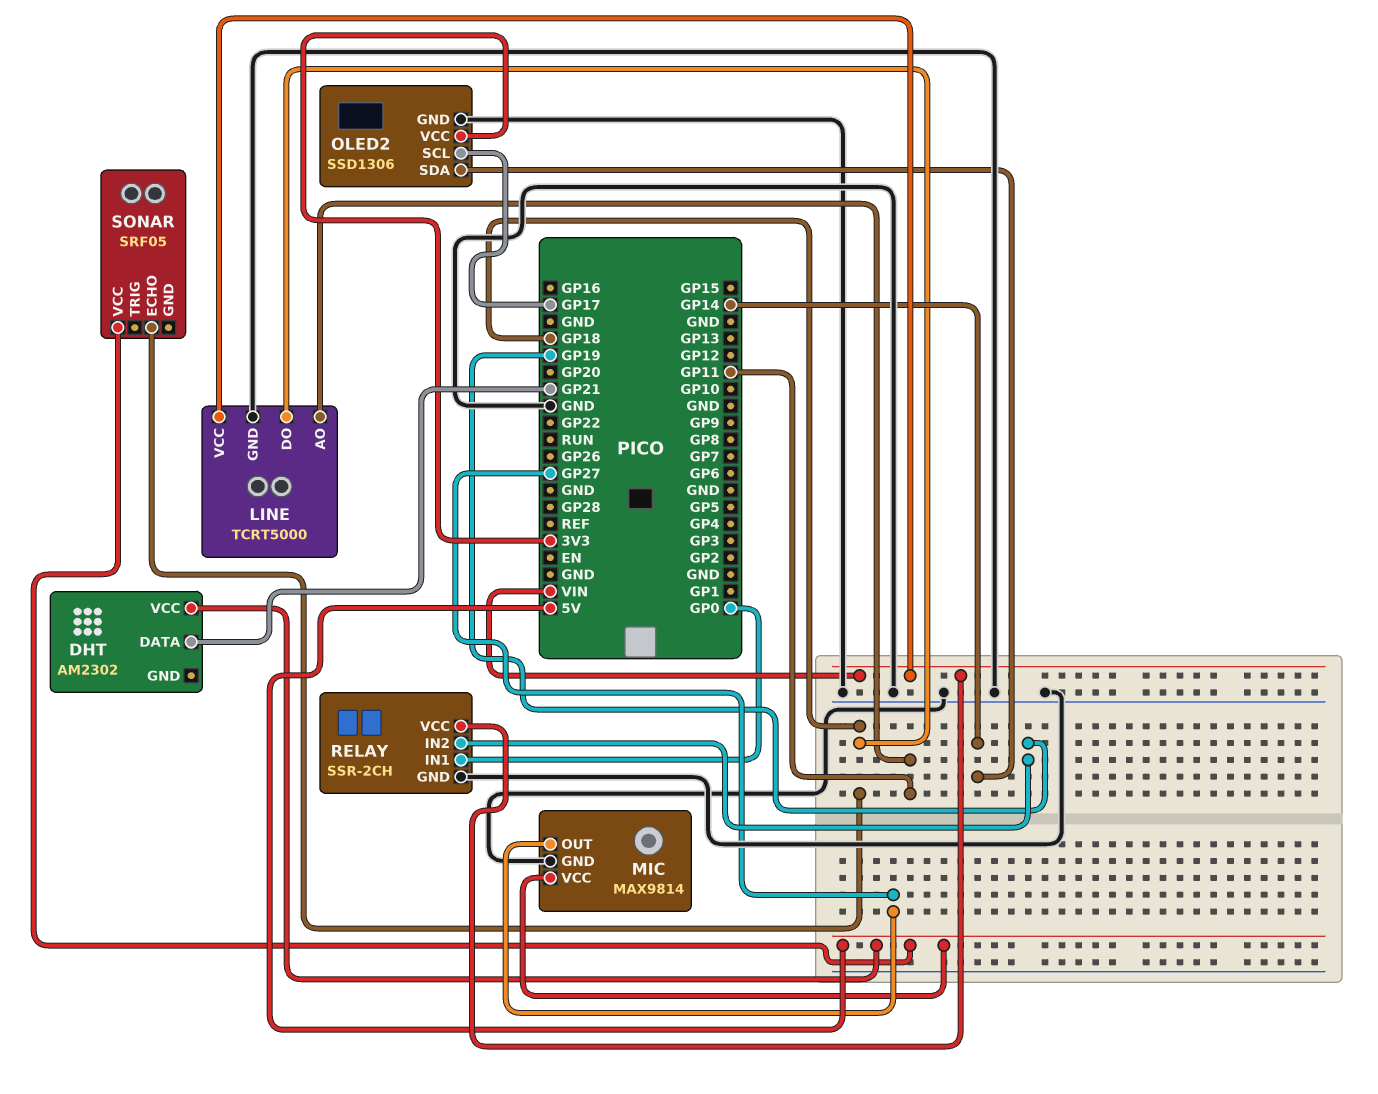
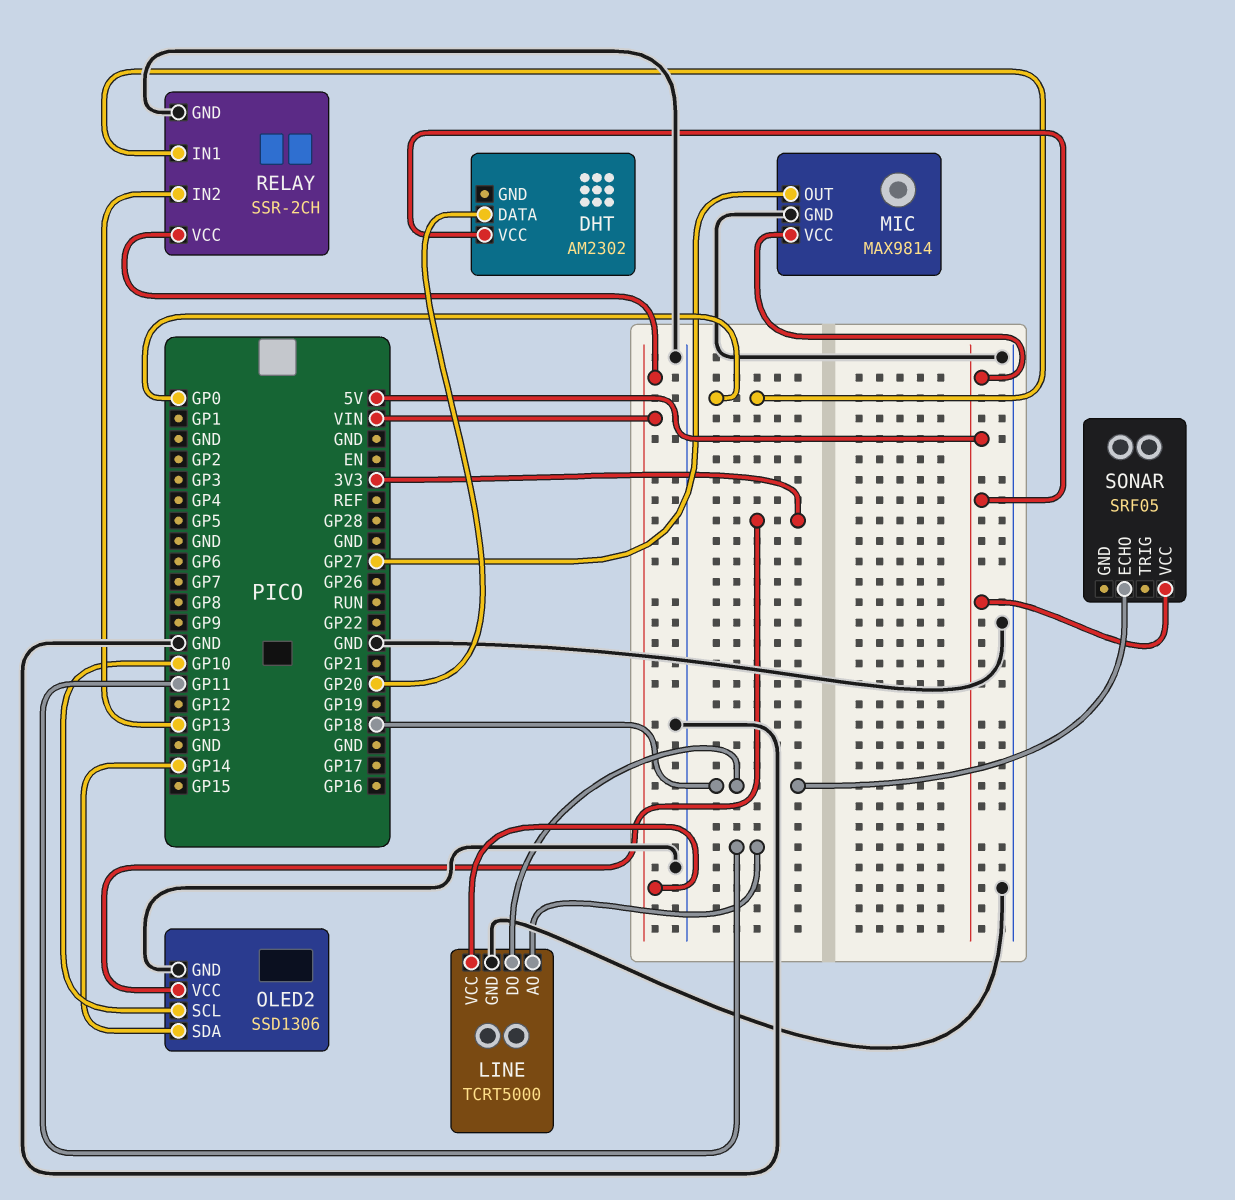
DHT pin DATA: GP21 -> GP20
OLED2 pin SCL: GP17 -> GP10
RELAY pin IN2: GP19 -> GP13

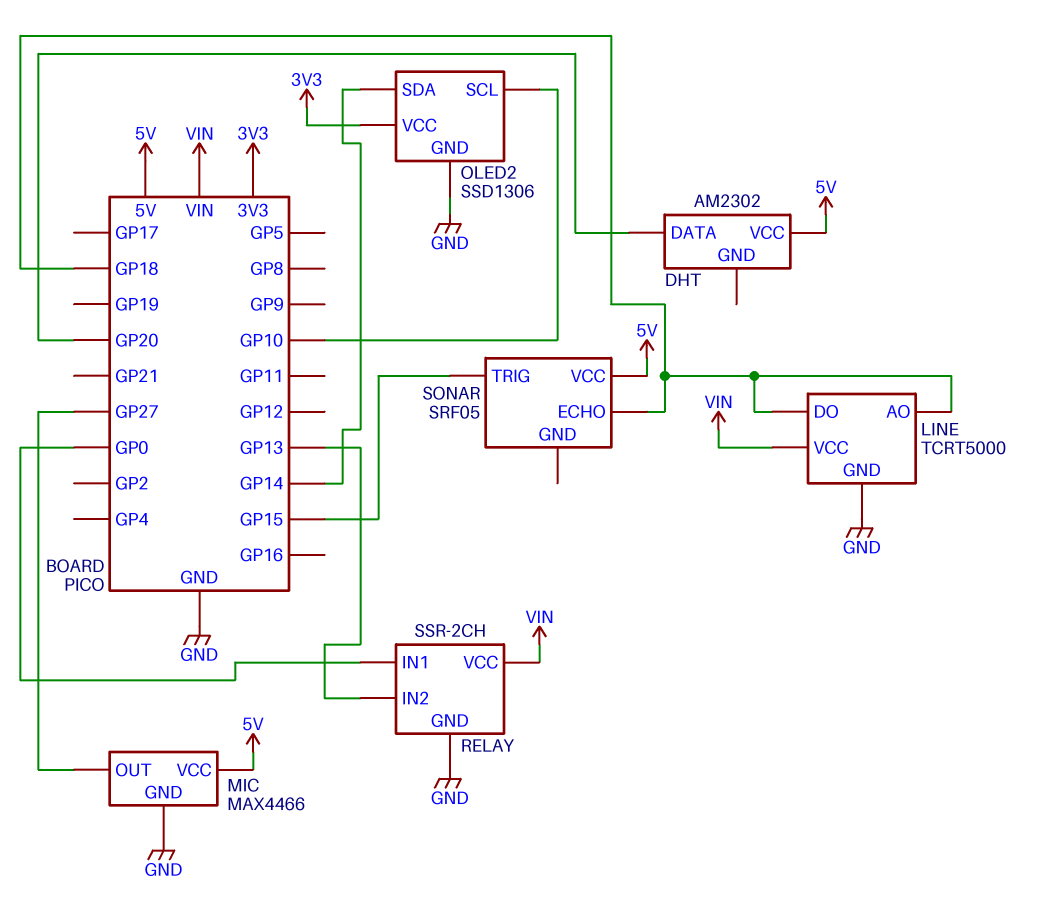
LINE pin AO: GP11 -> GP18
MIC: MAX9814 -> MAX4466
SONAR pin TRIG: none -> GP15

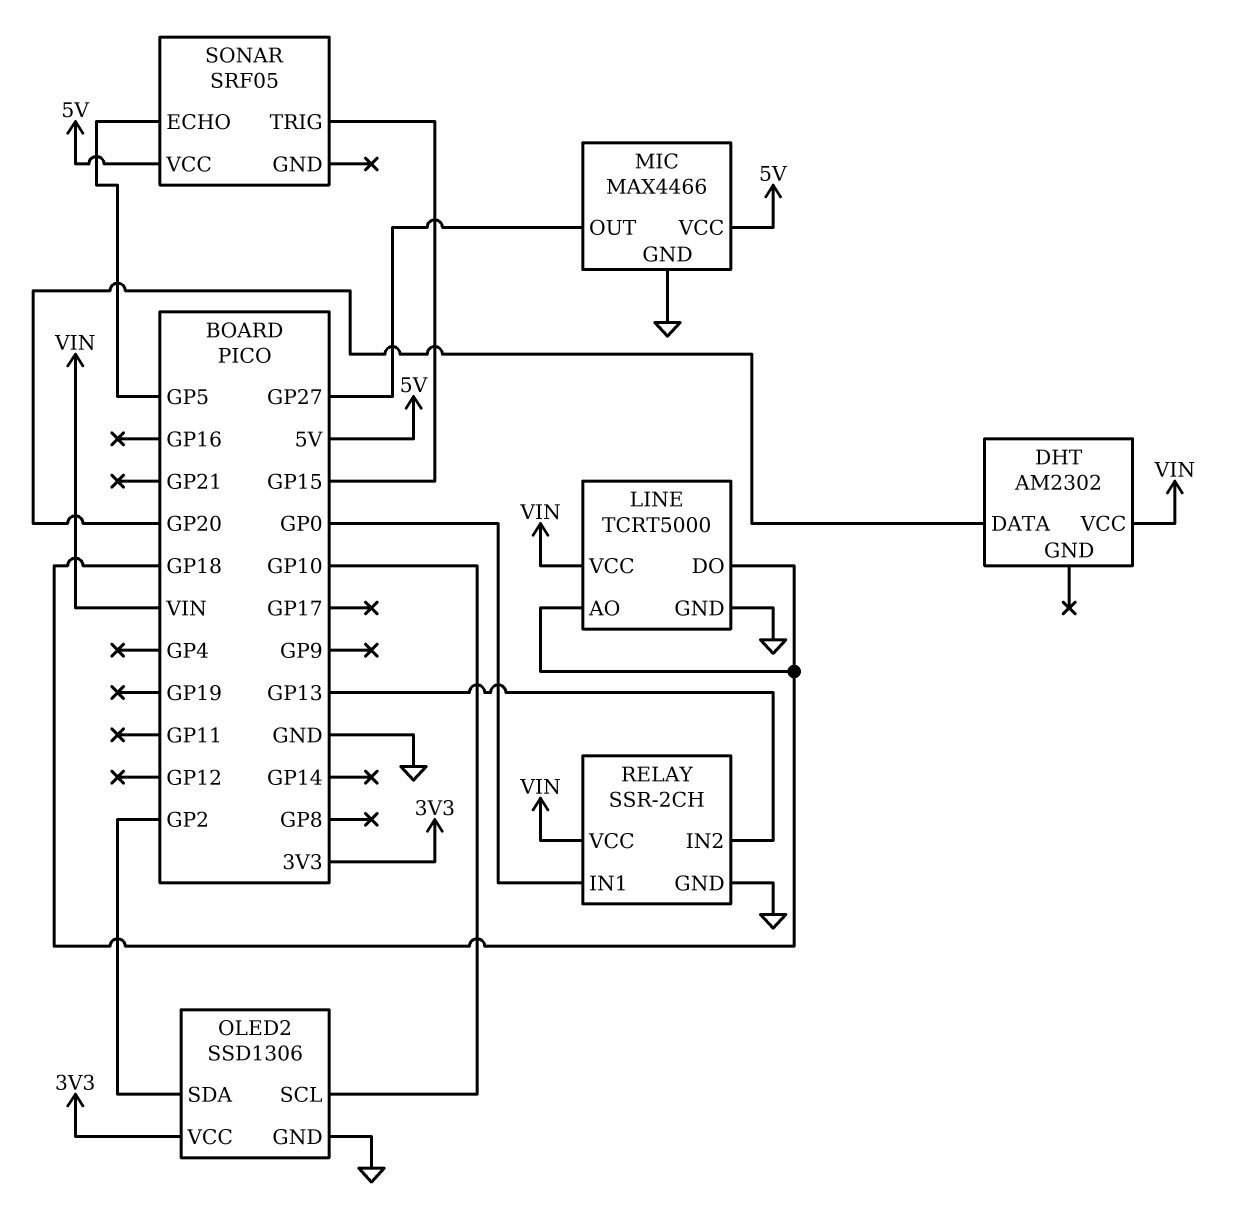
DHT pin VCC: 5V -> VIN
OLED2 pin SDA: GP14 -> GP2
SONAR pin ECHO: GP18 -> GP5

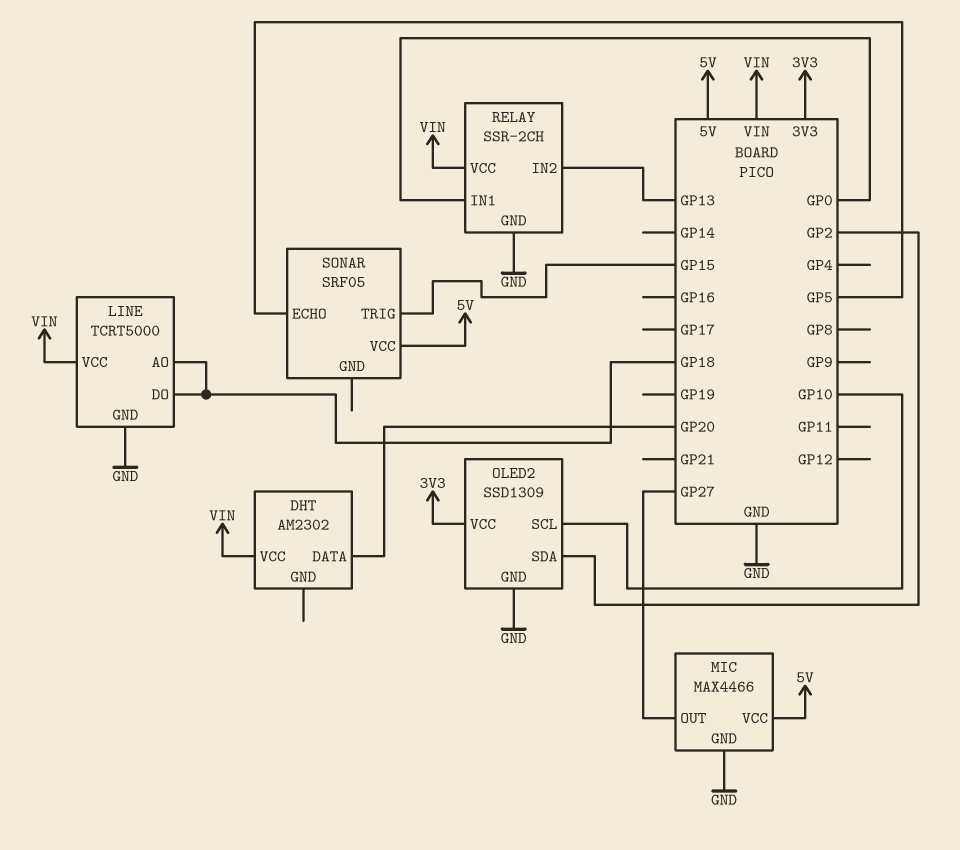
OLED2: SSD1306 -> SSD1309

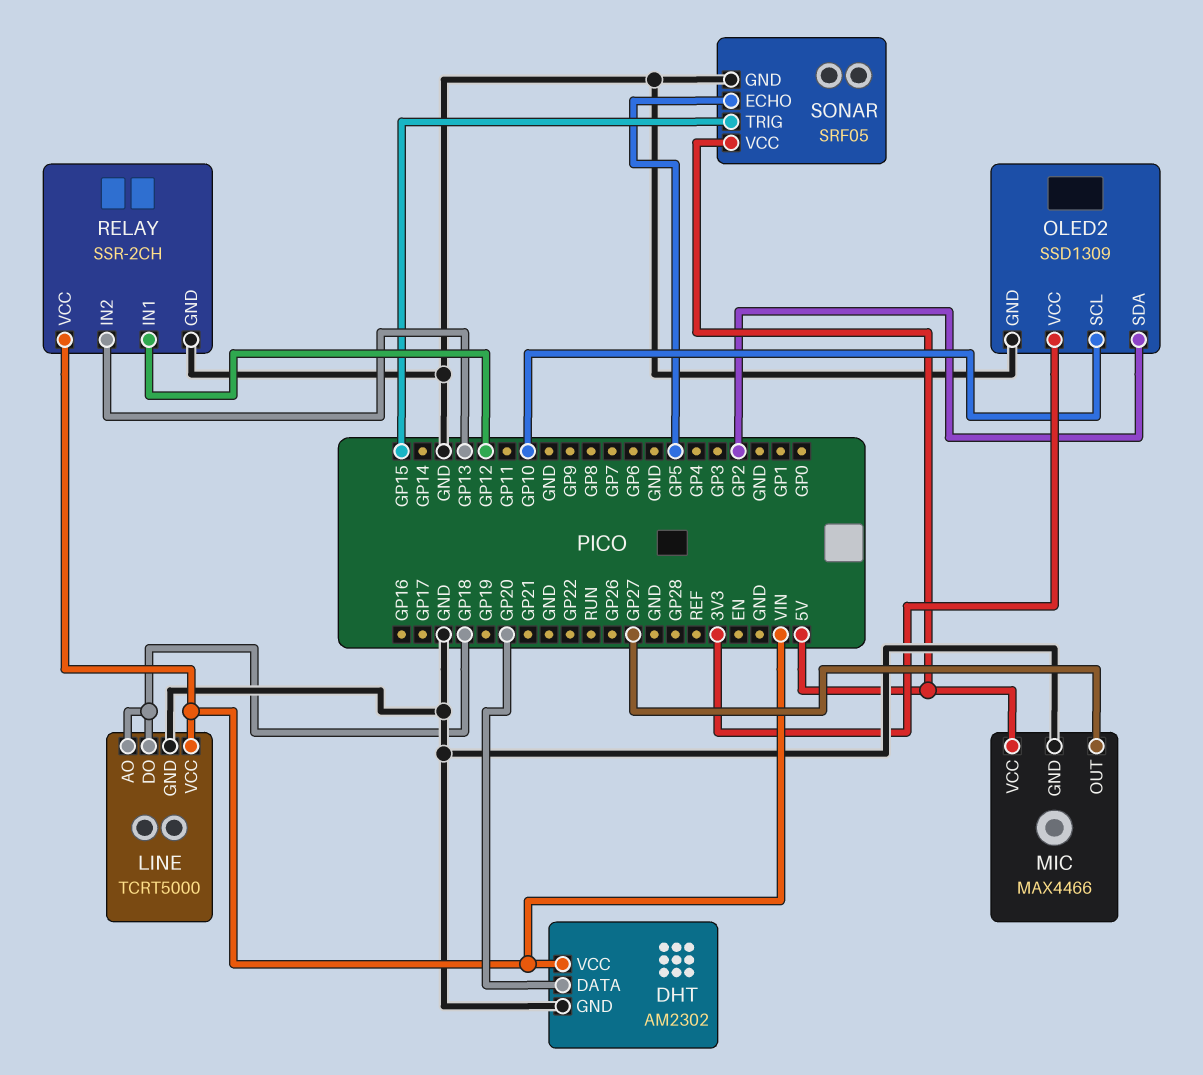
DHT pin GND: none -> GND
RELAY pin IN1: GP0 -> GP12
SONAR pin GND: none -> GND

